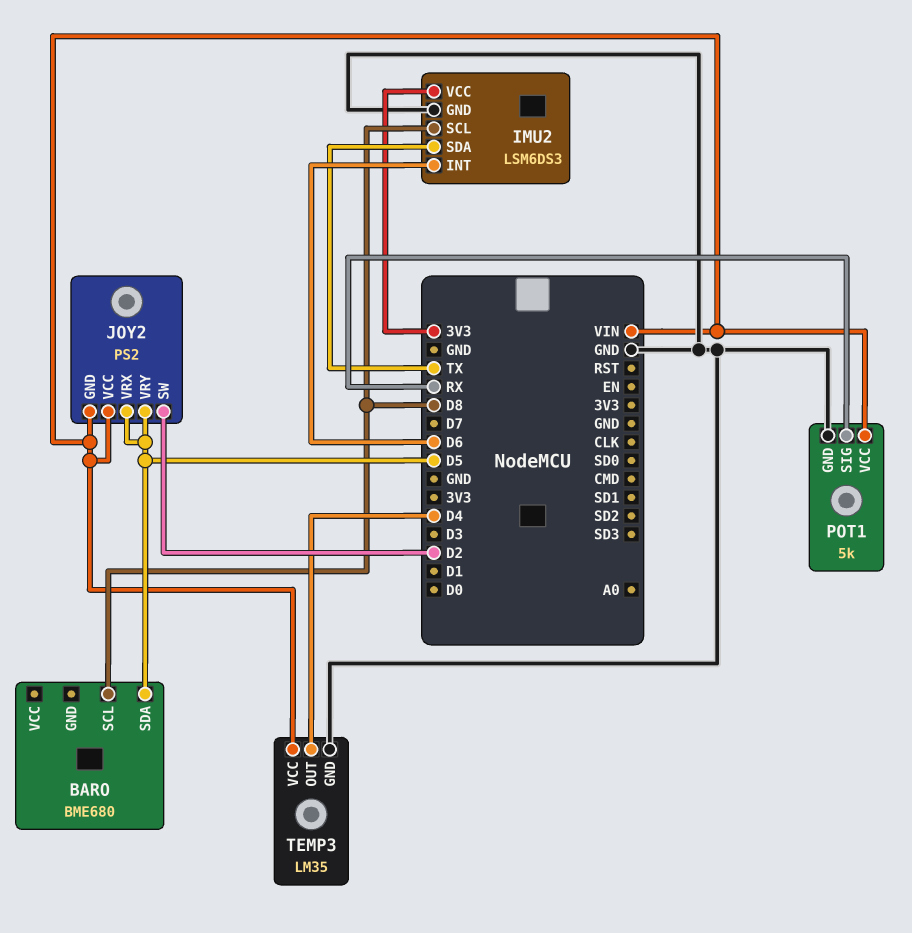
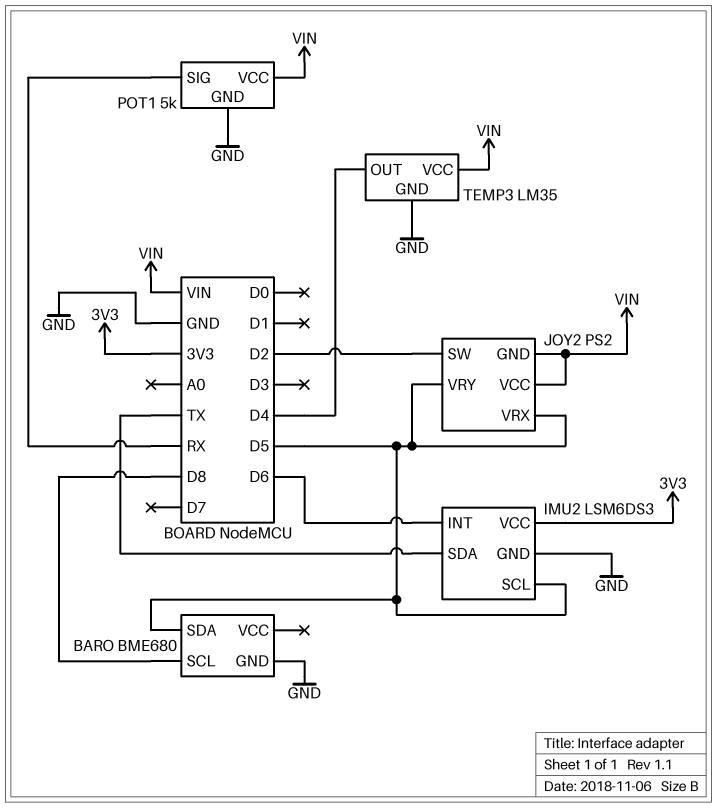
BARO pin GND: none -> GND
IMU2 pin SCL: D8 -> D5

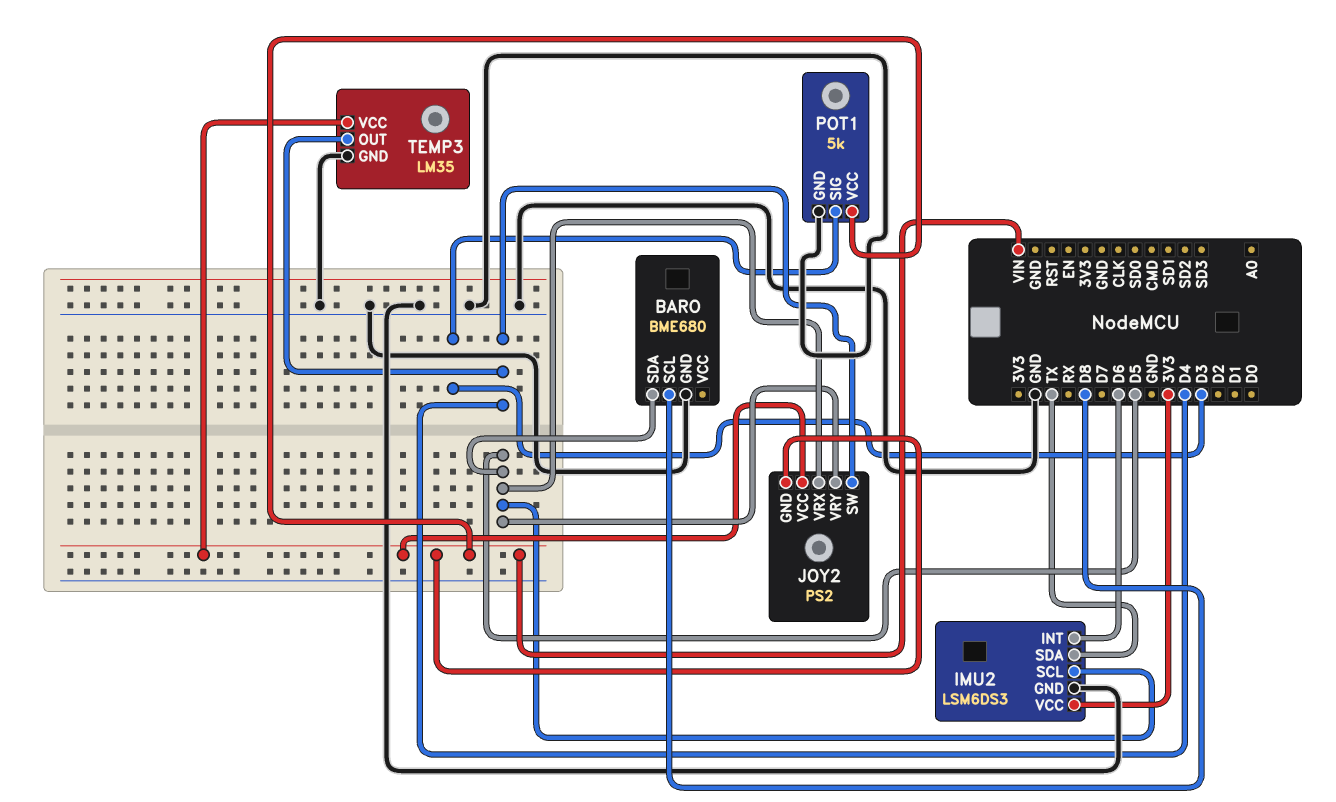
JOY2 pin SW: D2 -> D4
POT1 pin SIG: RX -> D3

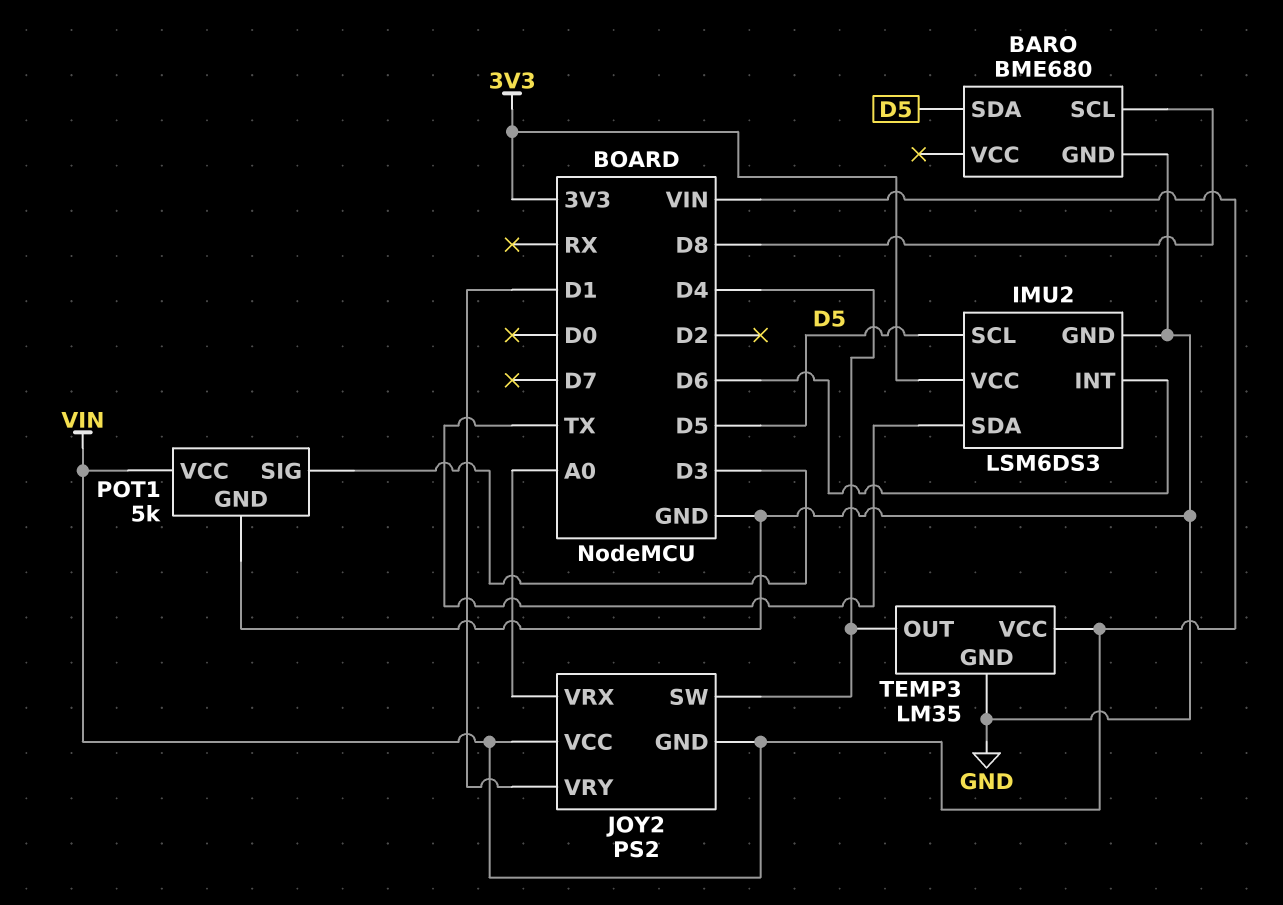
JOY2 pin VRX: D5 -> A0
JOY2 pin VRY: D5 -> D1

